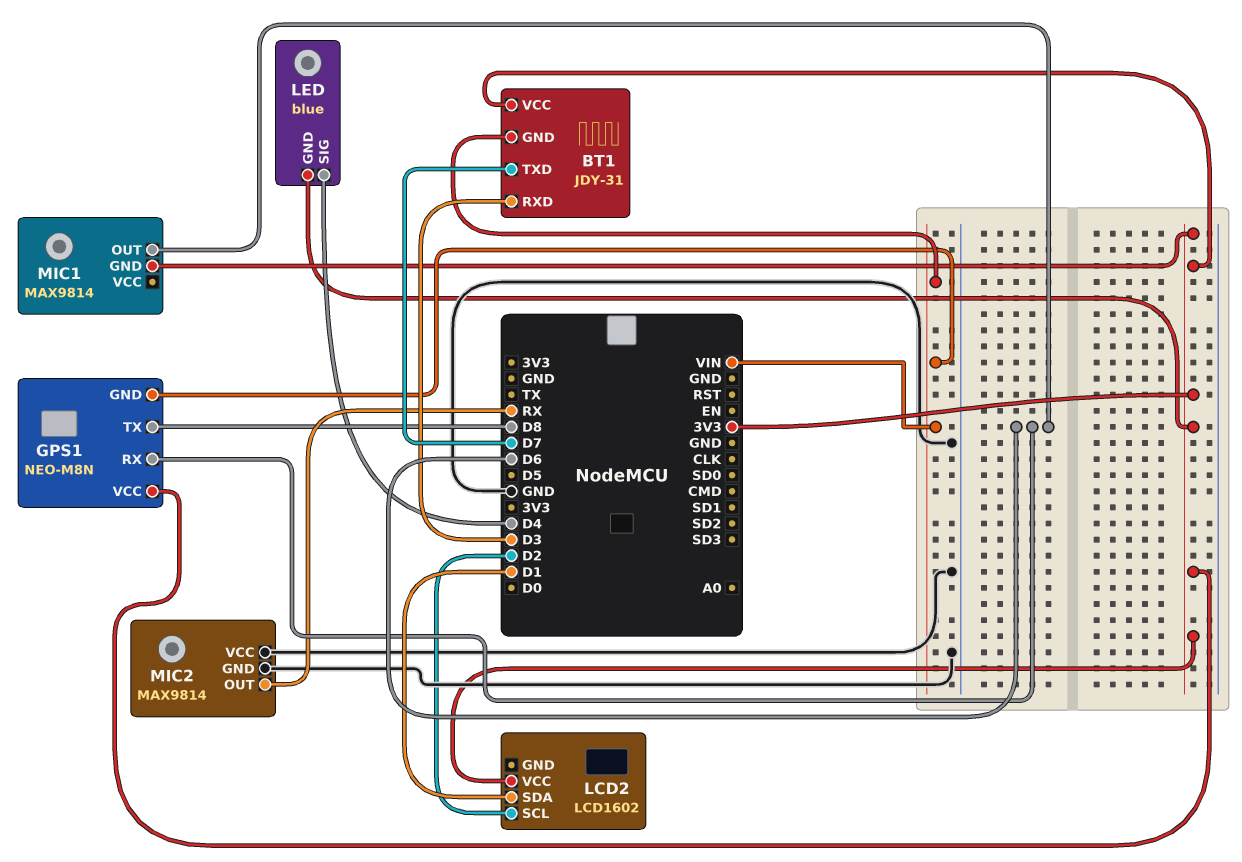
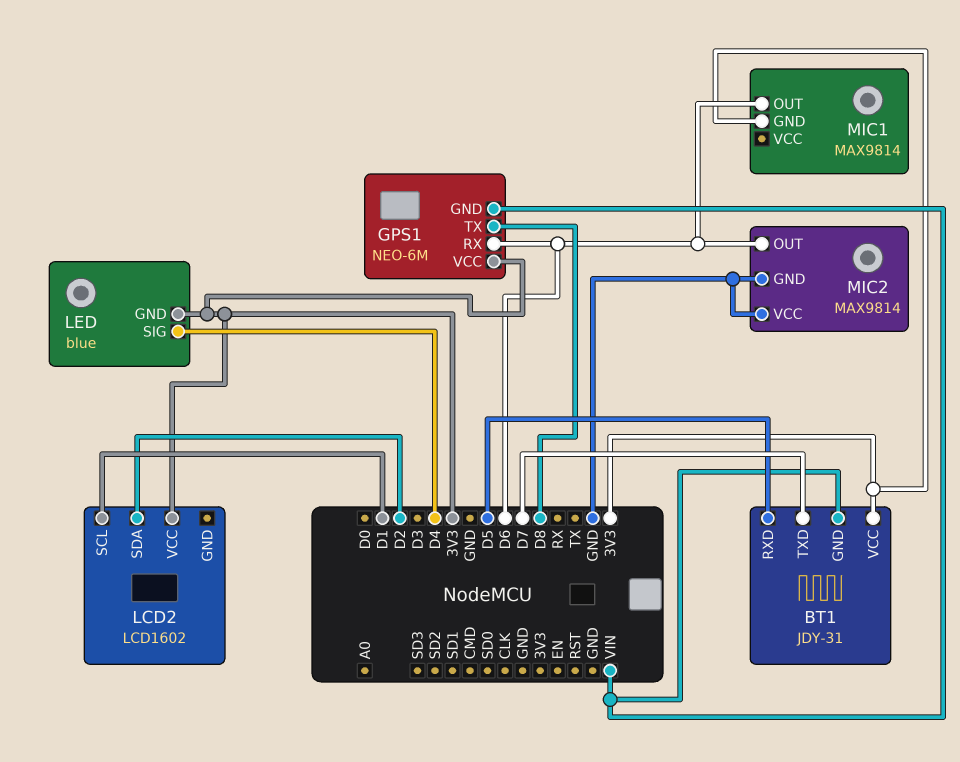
BT1 pin RXD: D3 -> D5
GPS1: NEO-M8N -> NEO-6M
LCD2 pin SCL: D2 -> D1
LCD2 pin SDA: D1 -> D2
MIC2 pin OUT: RX -> D6

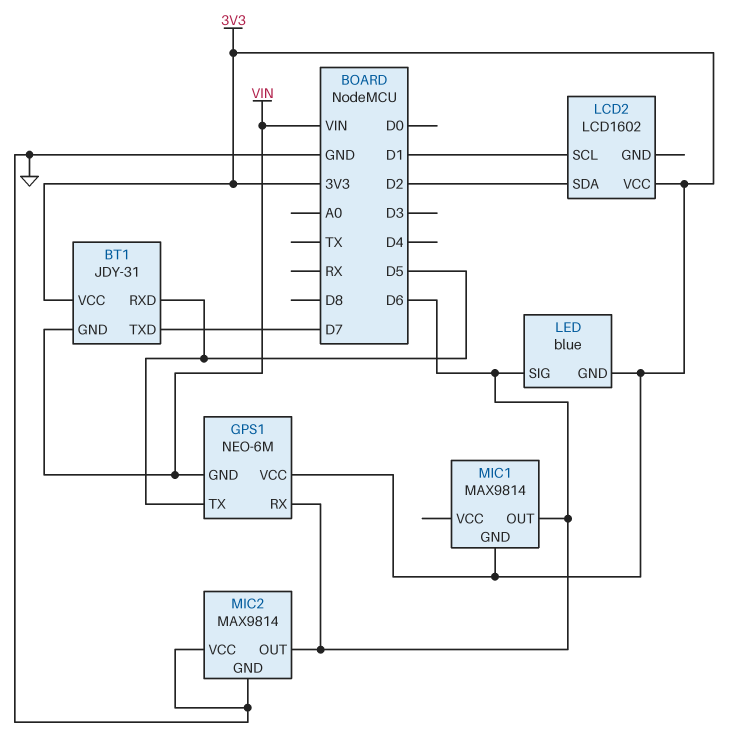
GPS1 pin TX: D8 -> D5
LED pin SIG: D4 -> D6

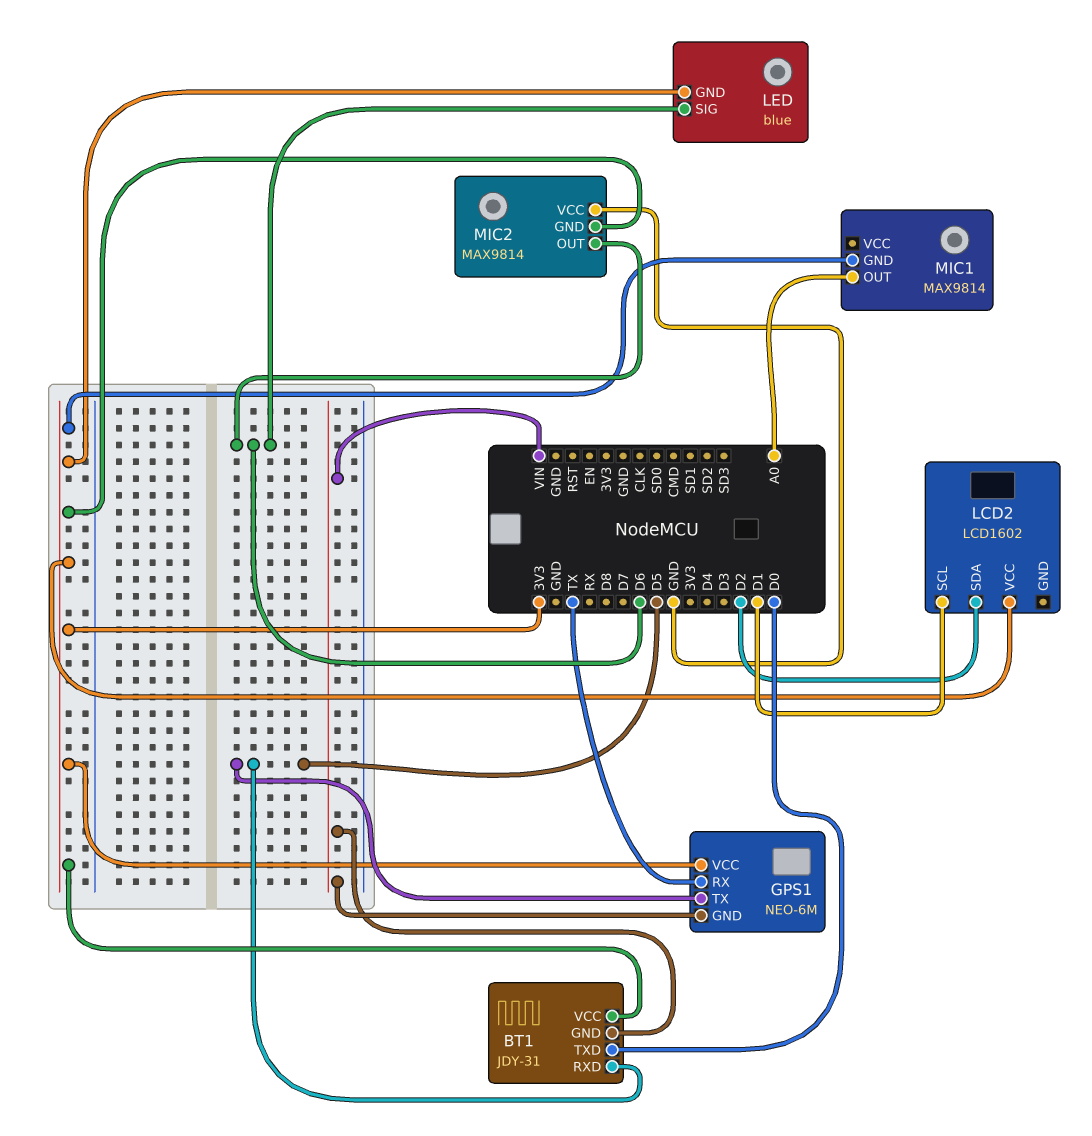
BT1 pin TXD: D7 -> D0
GPS1 pin RX: D6 -> TX
MIC1 pin OUT: D6 -> A0
MIC2 pin GND: GND -> 3V3

